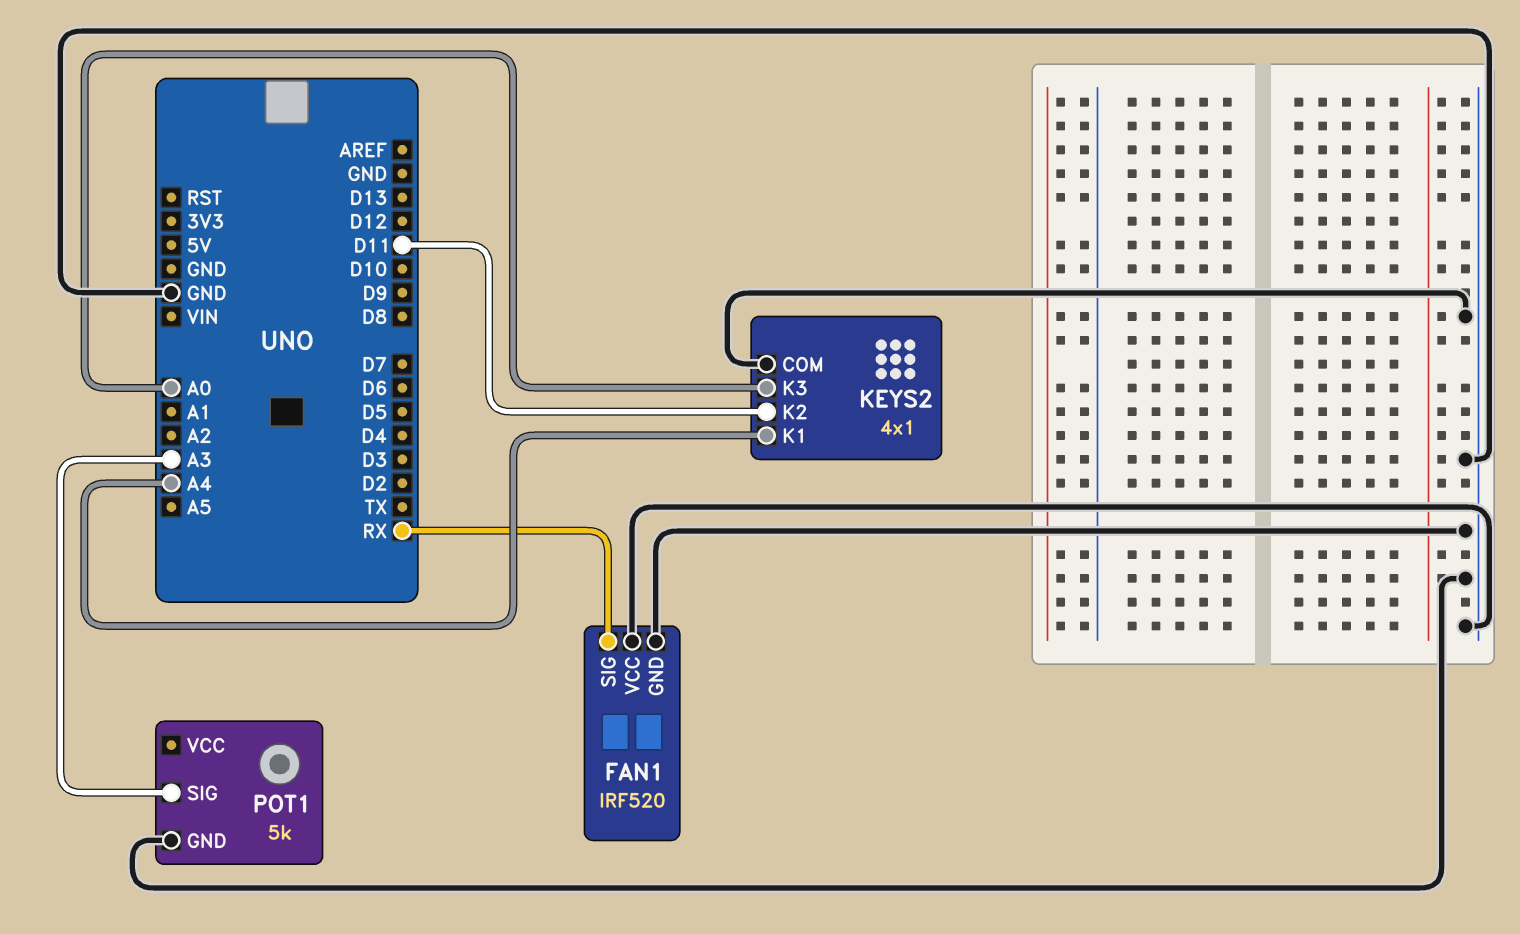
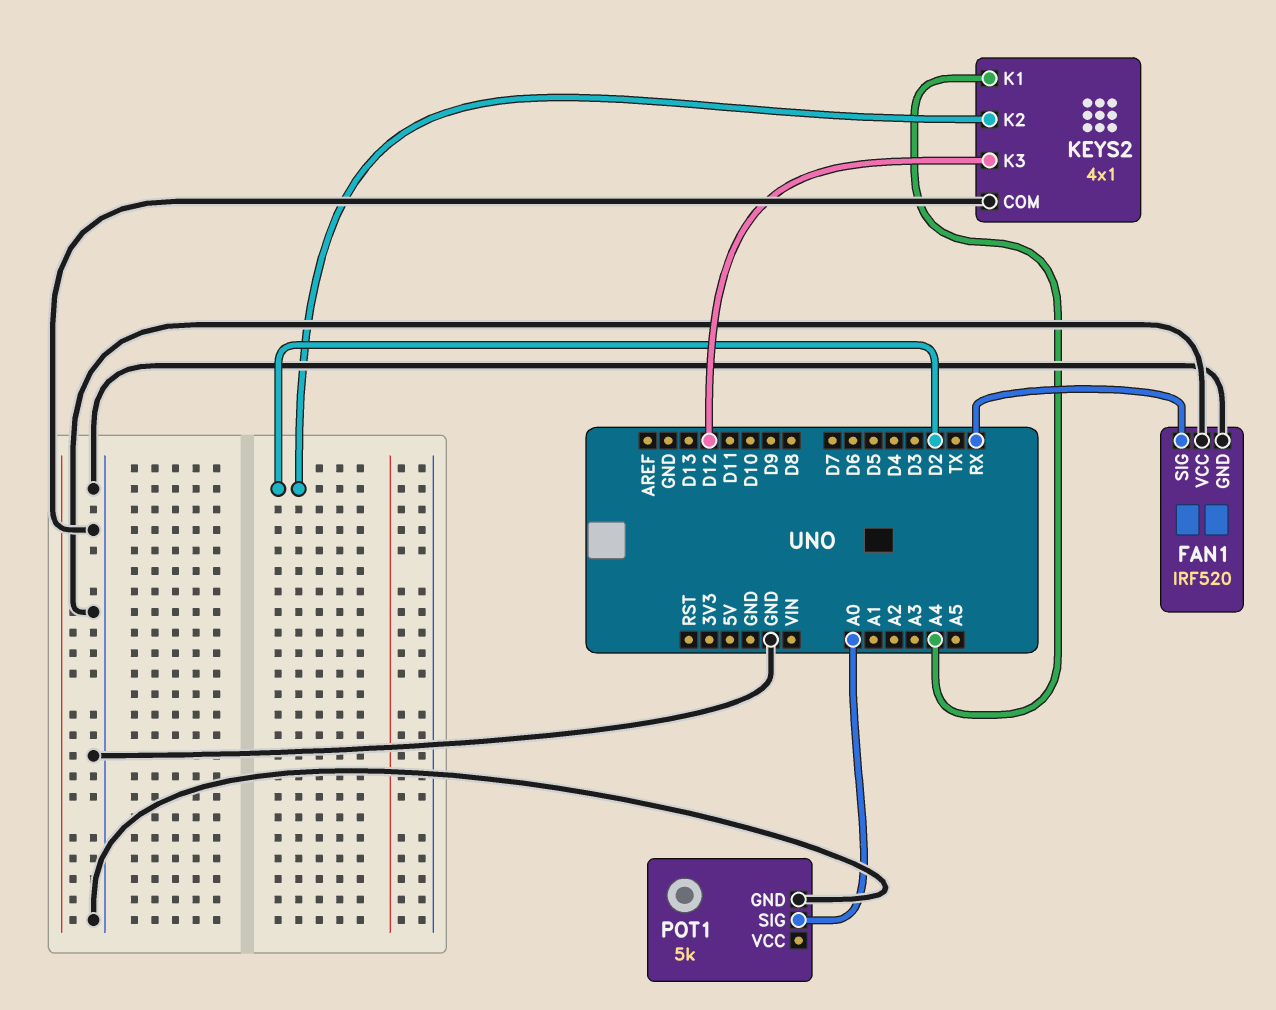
KEYS2 pin K2: D11 -> D2
KEYS2 pin K3: A0 -> D12
POT1 pin SIG: A3 -> A0

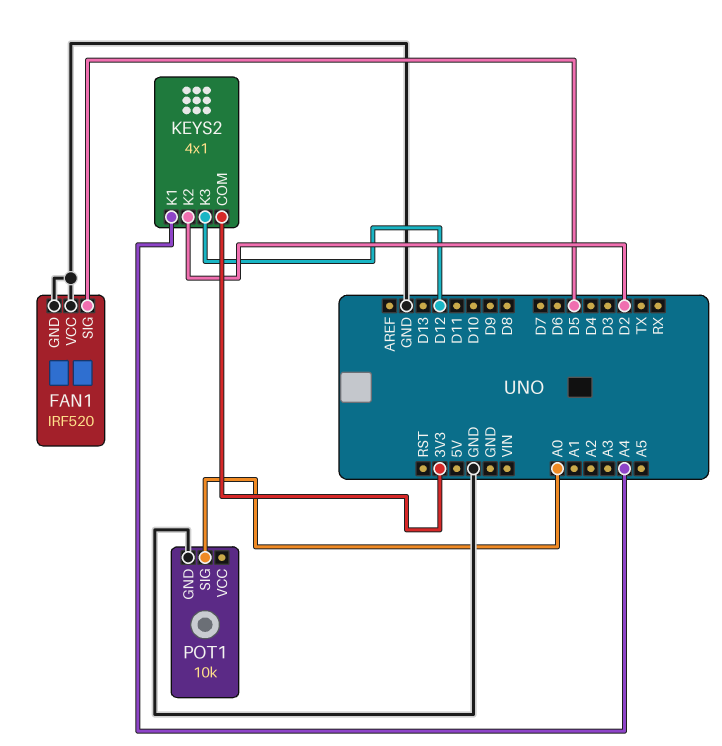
FAN1 pin SIG: RX -> D5
KEYS2 pin COM: GND -> 3V3
POT1: 5k -> 10k

